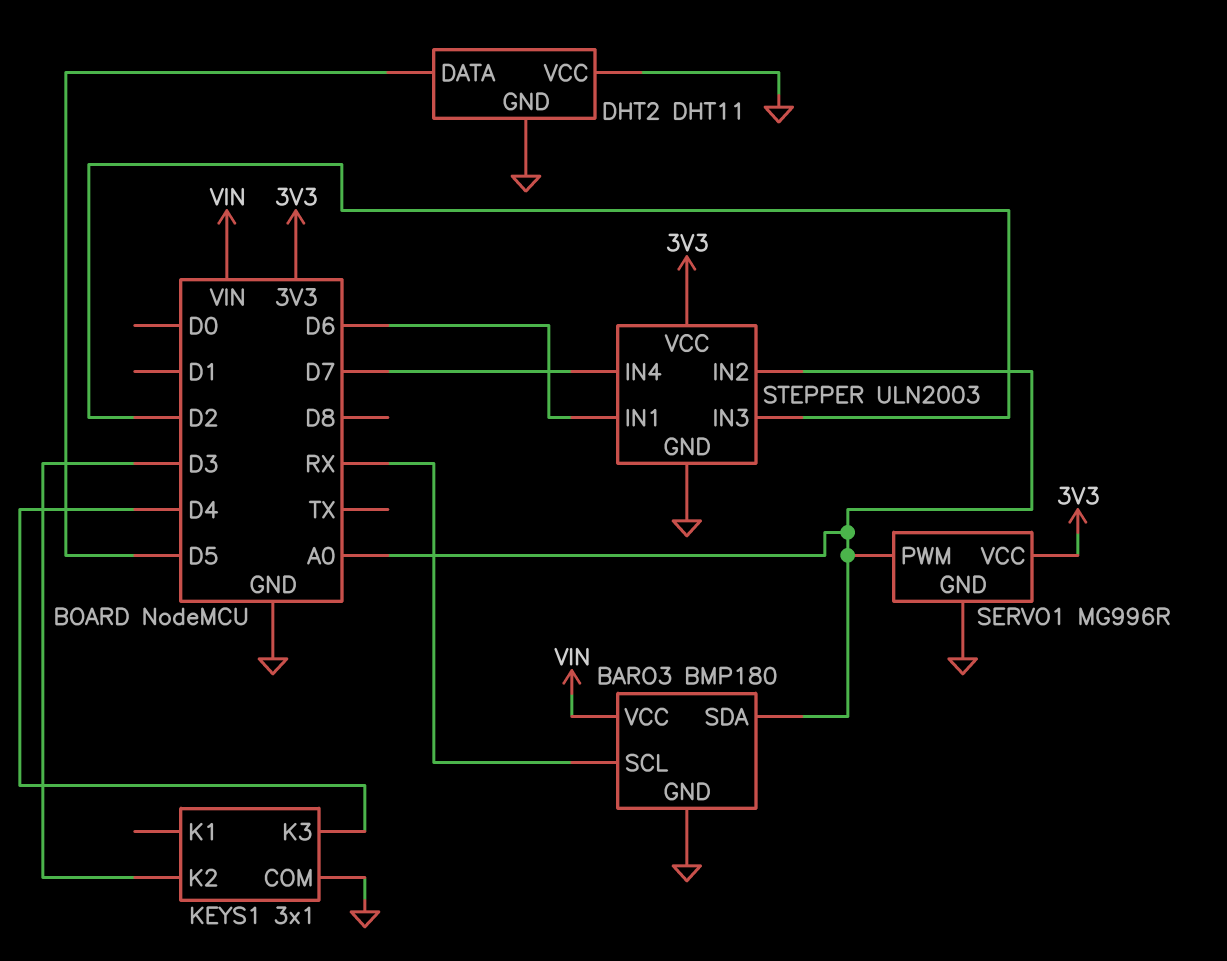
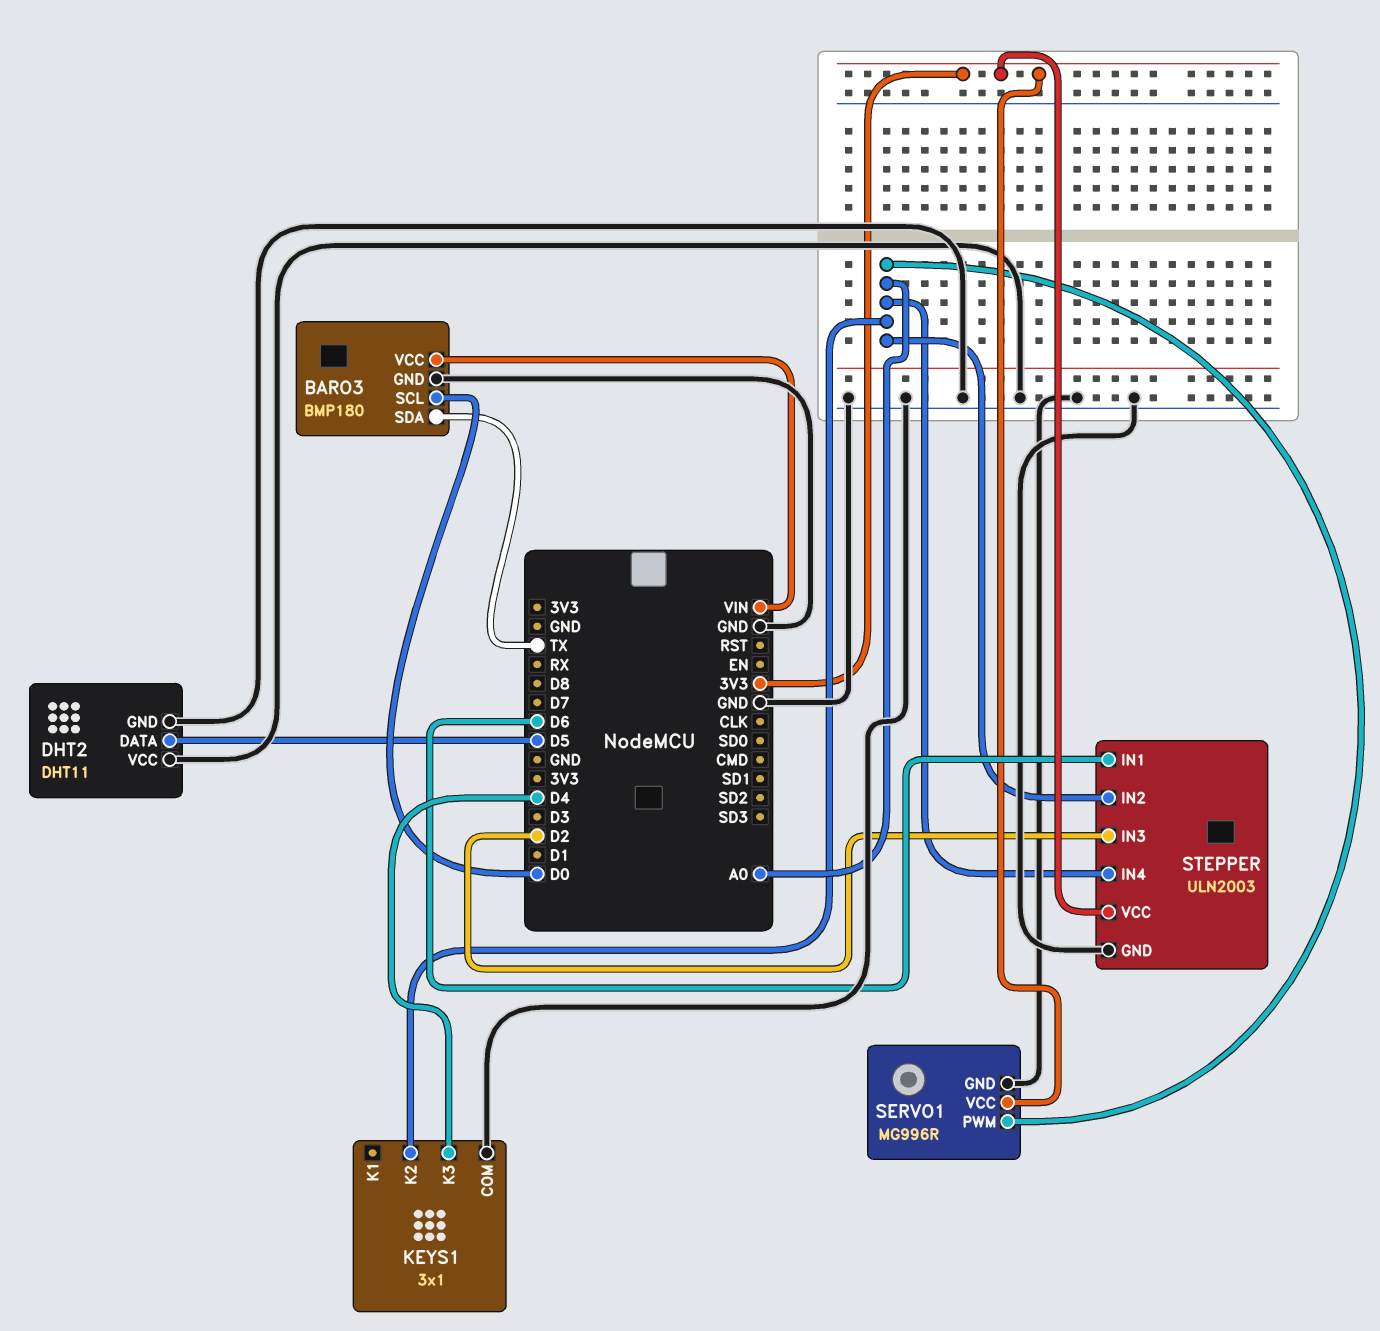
BARO3 pin SCL: RX -> D0
BARO3 pin SDA: A0 -> TX
KEYS1 pin K2: D3 -> A0
STEPPER pin IN4: D7 -> A0

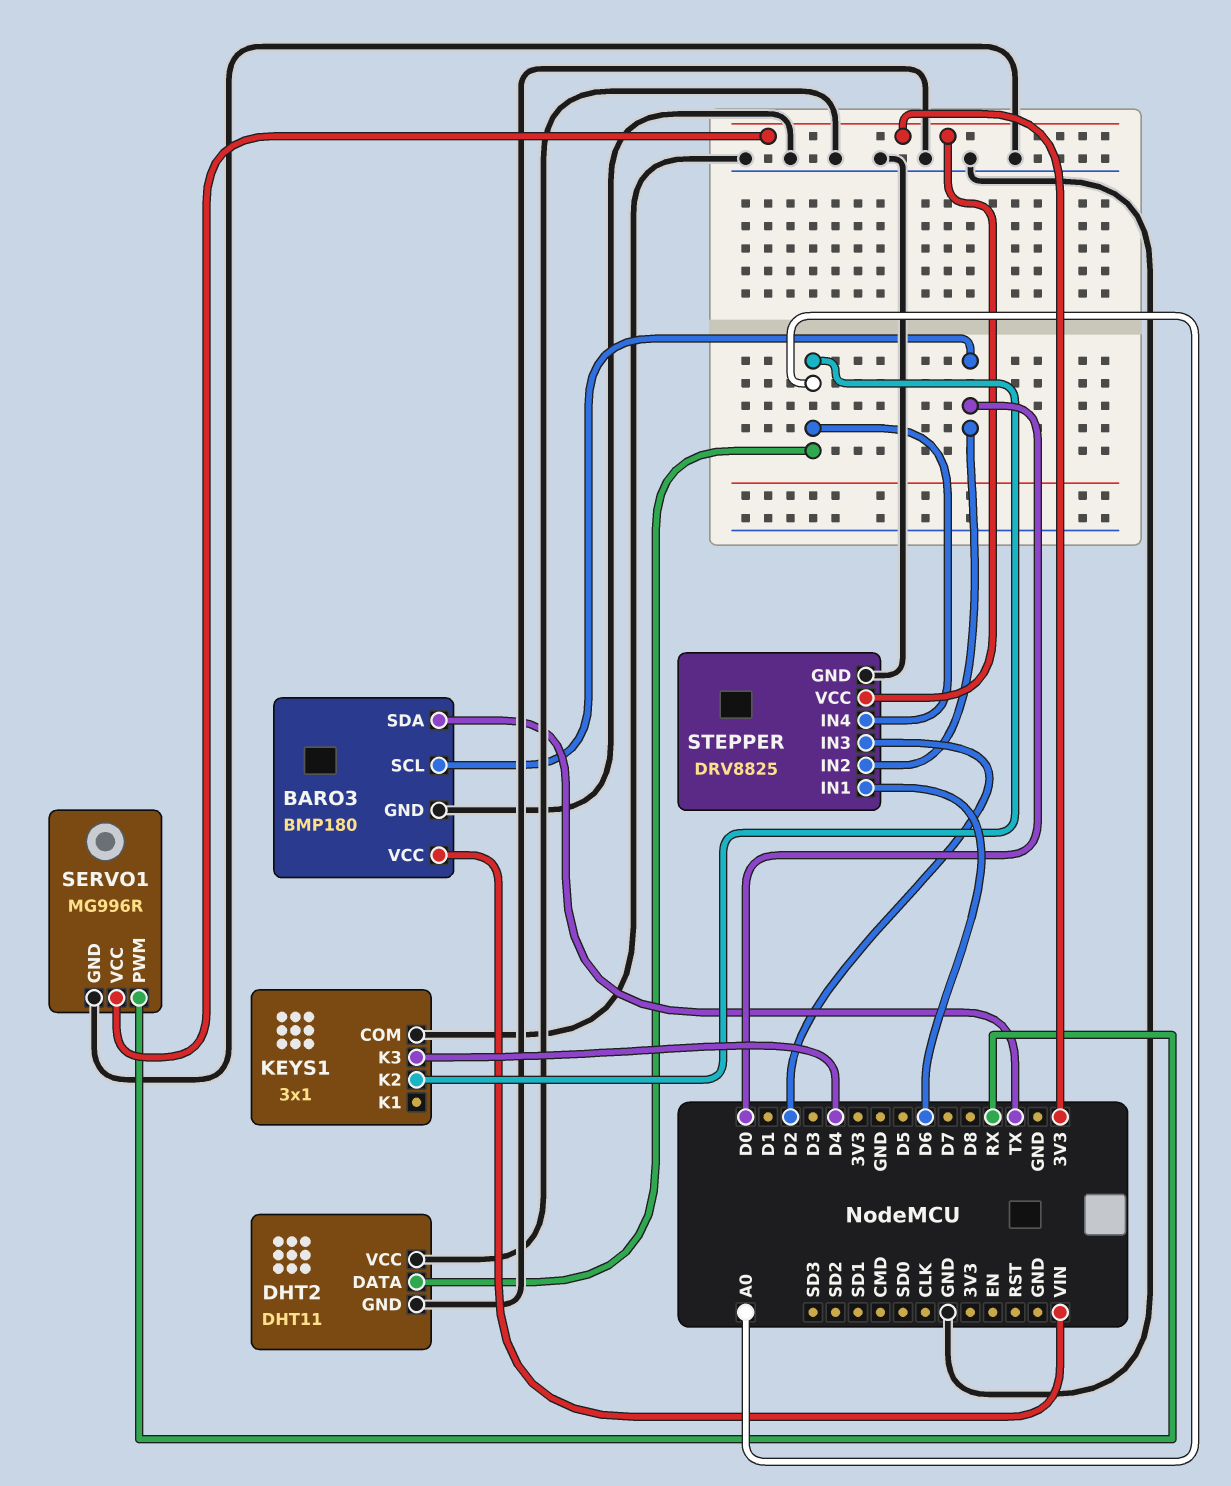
DHT2 pin DATA: D5 -> A0
SERVO1 pin PWM: A0 -> RX
STEPPER: ULN2003 -> DRV8825
STEPPER pin IN2: A0 -> D0

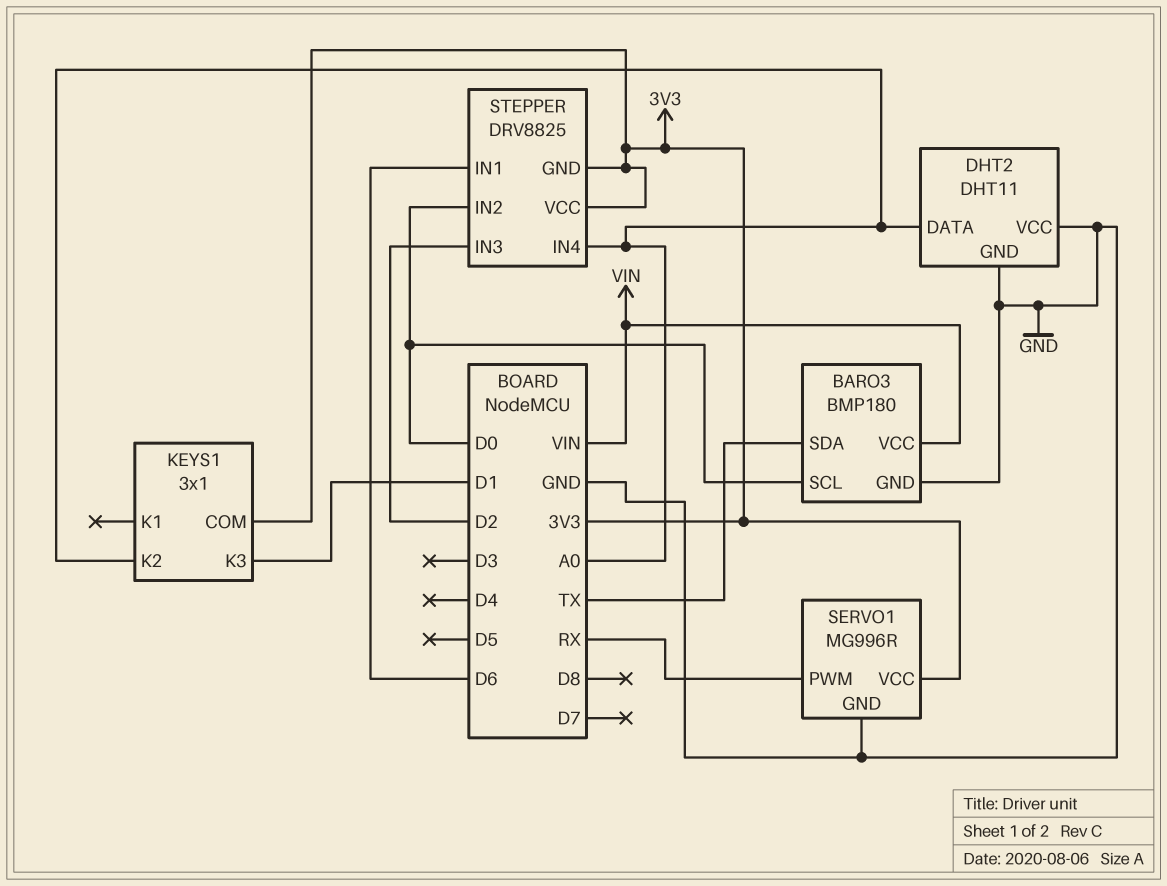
KEYS1 pin COM: GND -> 3V3
KEYS1 pin K3: D4 -> D1
STEPPER pin GND: GND -> 3V3

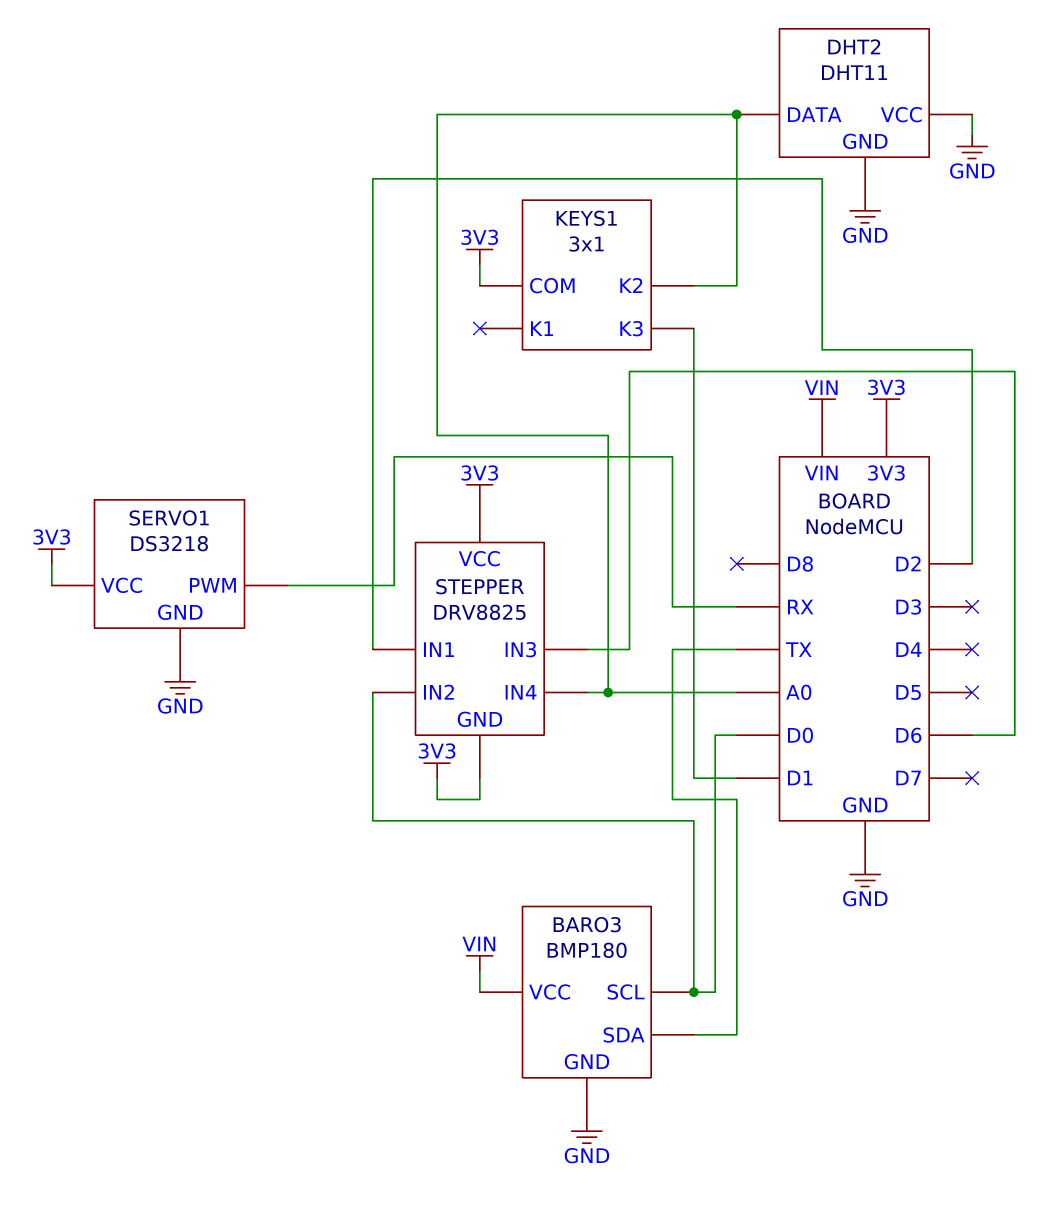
SERVO1: MG996R -> DS3218
STEPPER pin IN1: D6 -> D2
STEPPER pin IN3: D2 -> D6

